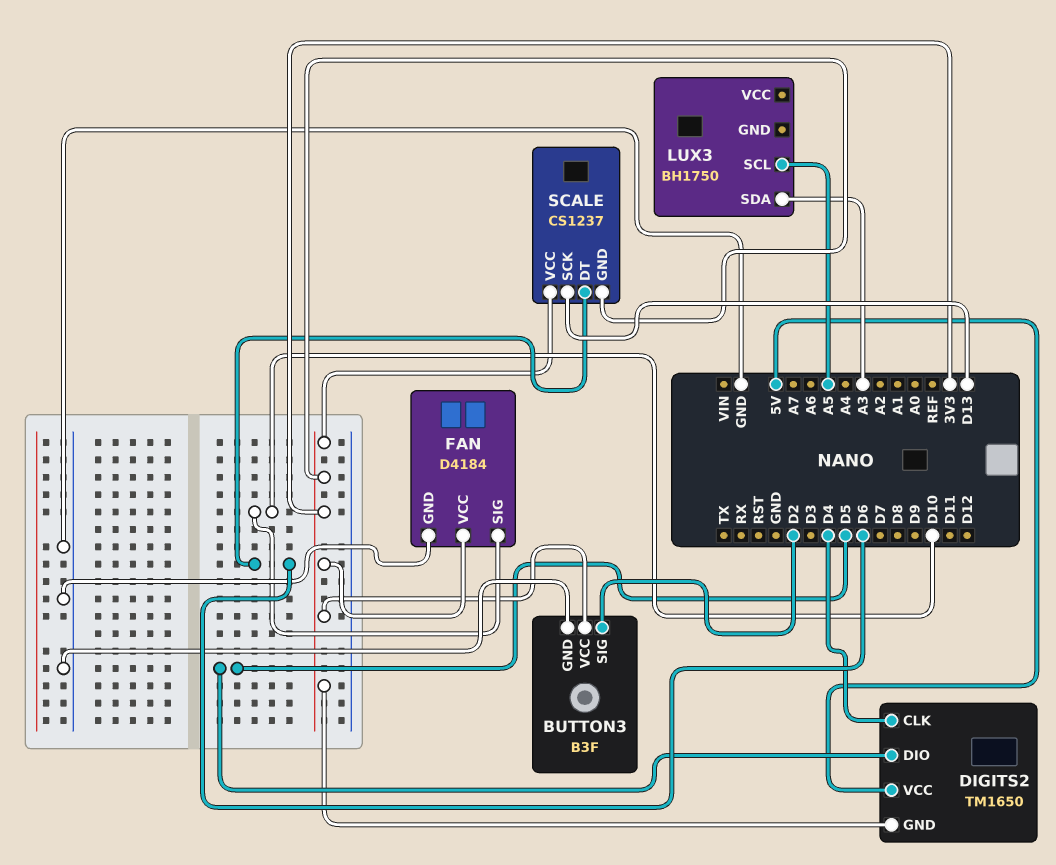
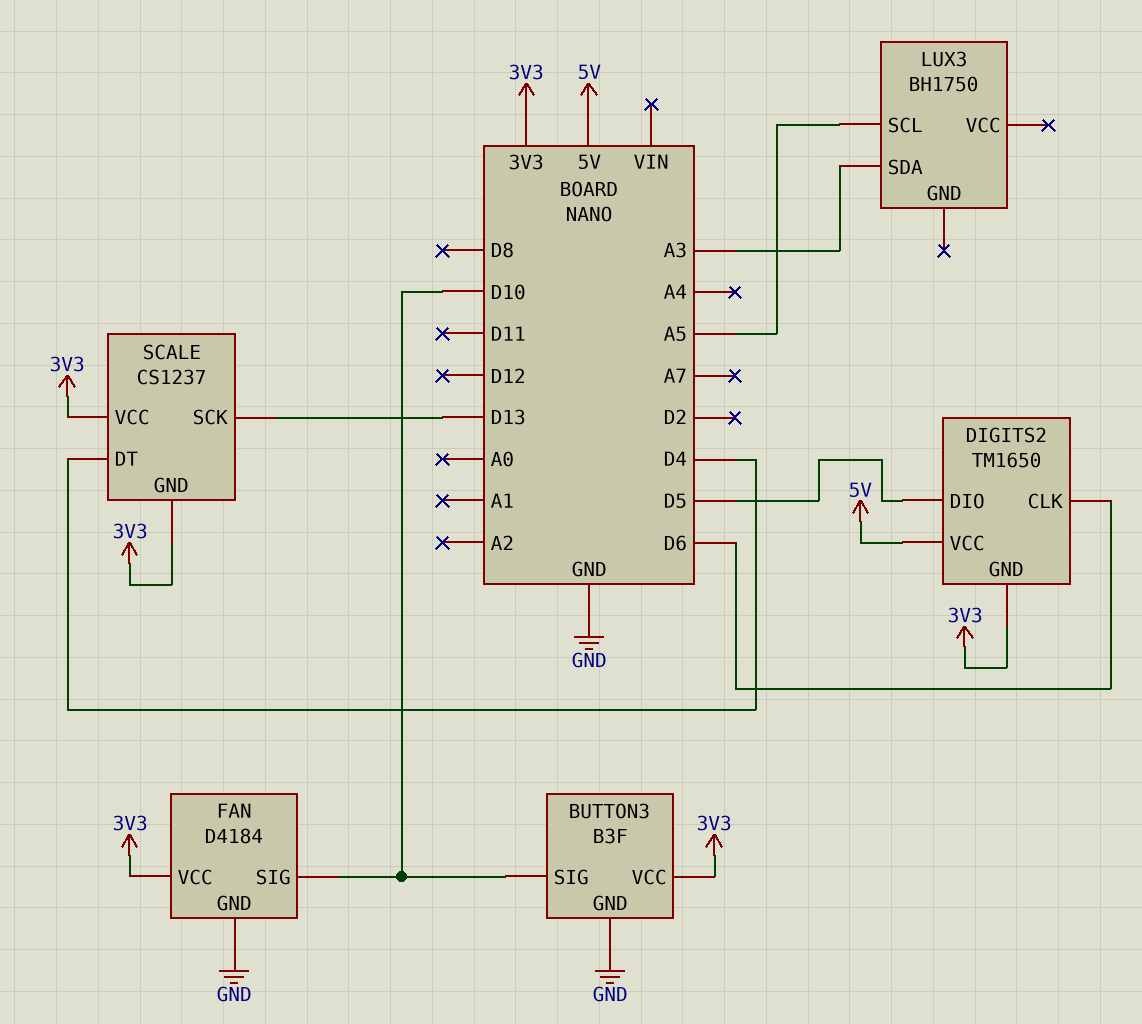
BUTTON3 pin SIG: D2 -> D10
DIGITS2 pin CLK: D4 -> D6
SCALE pin DT: D6 -> D4

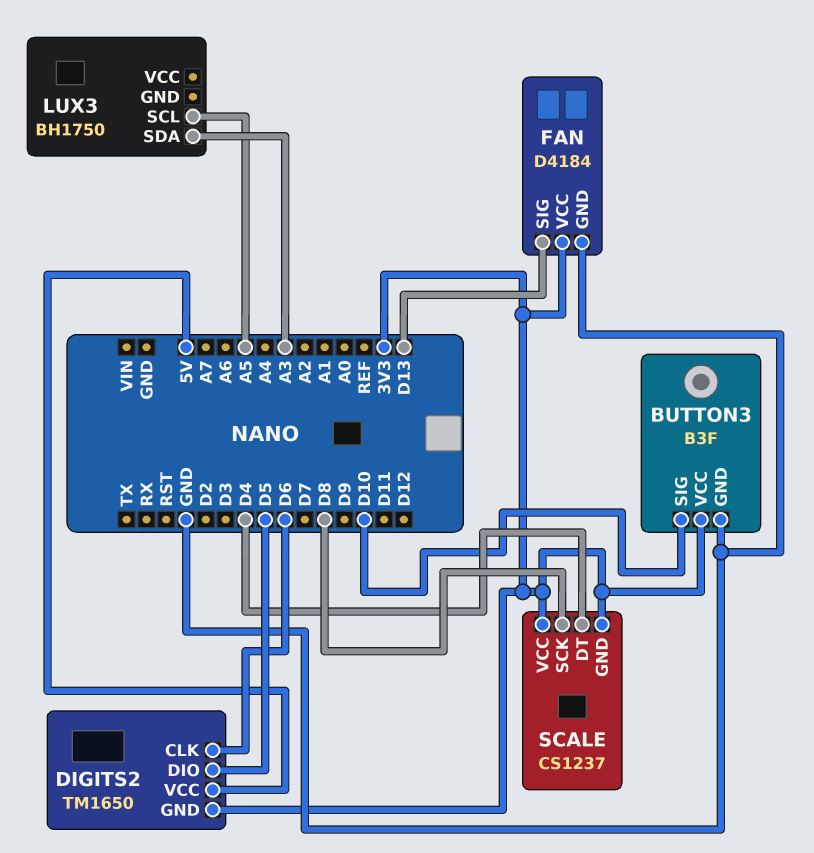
FAN pin SIG: D10 -> D13
SCALE pin SCK: D13 -> D8

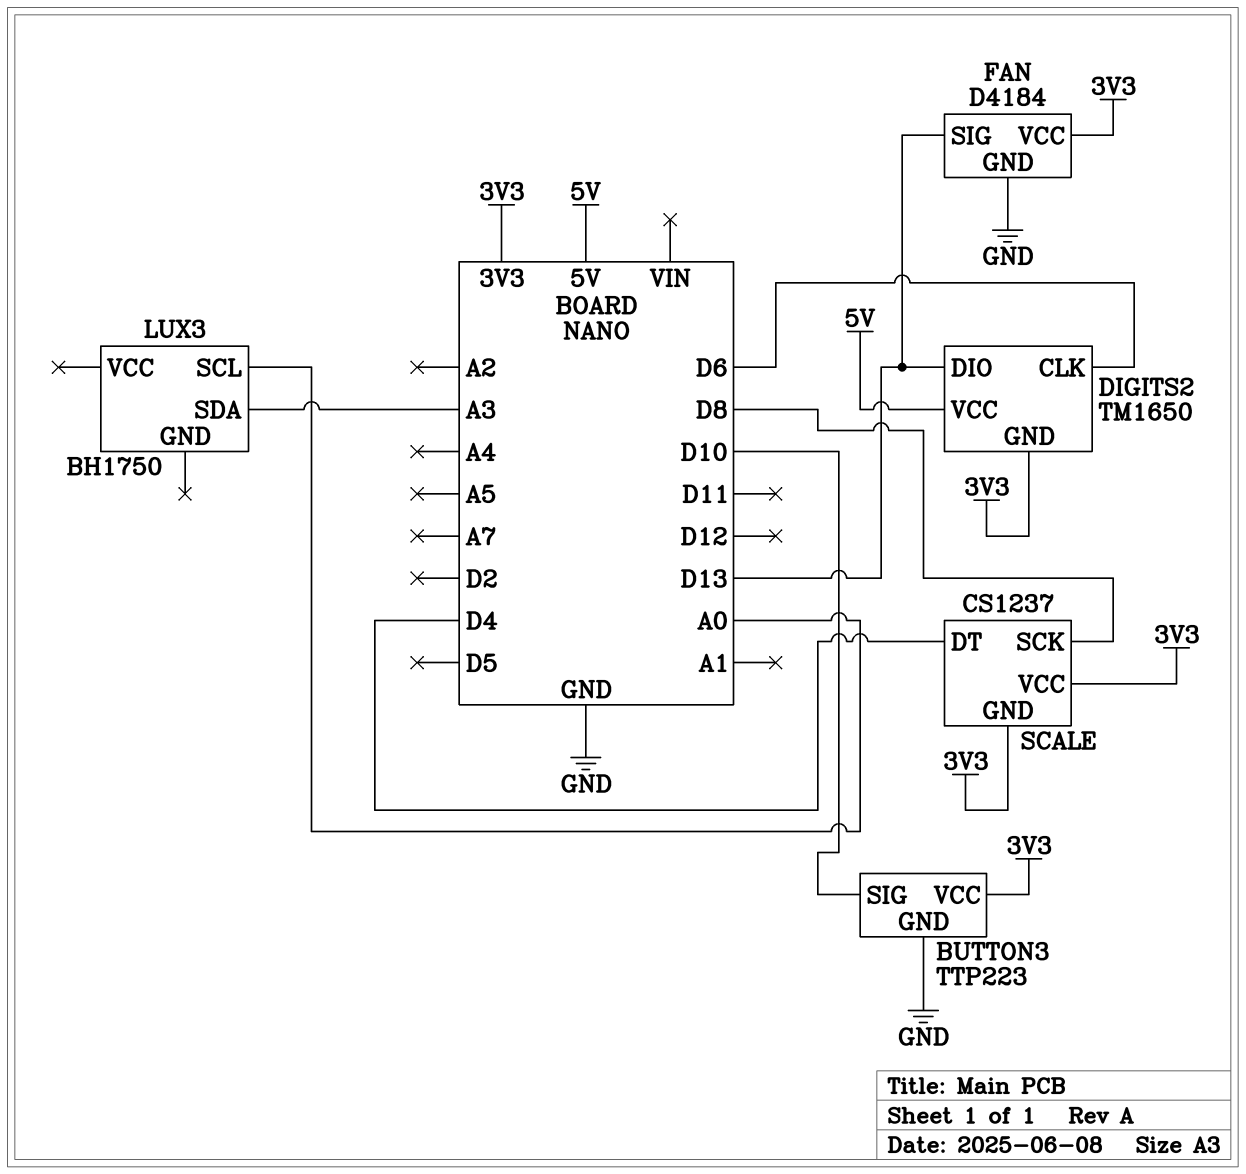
BUTTON3: B3F -> TTP223
DIGITS2 pin DIO: D5 -> D13
LUX3 pin SCL: A5 -> A0

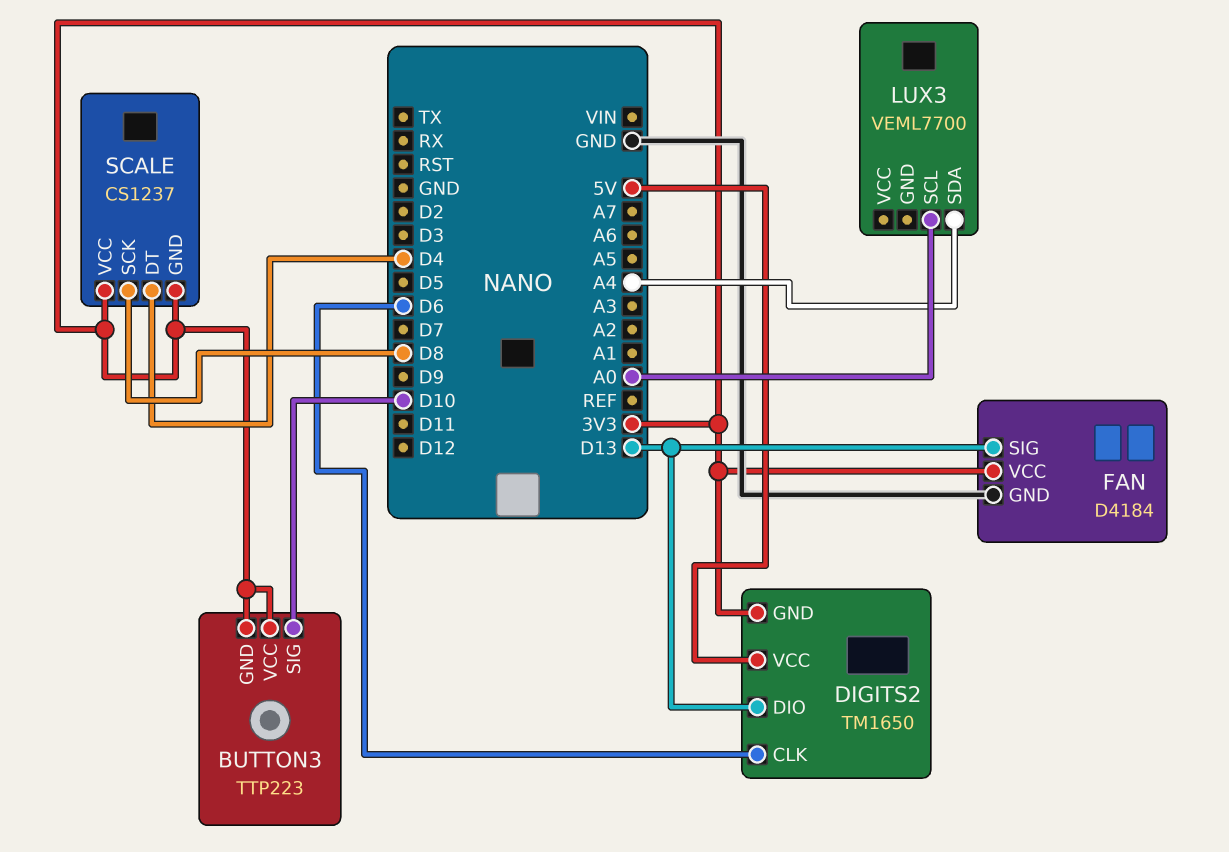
BUTTON3 pin GND: GND -> 3V3
LUX3: BH1750 -> VEML7700
LUX3 pin SDA: A3 -> A4

